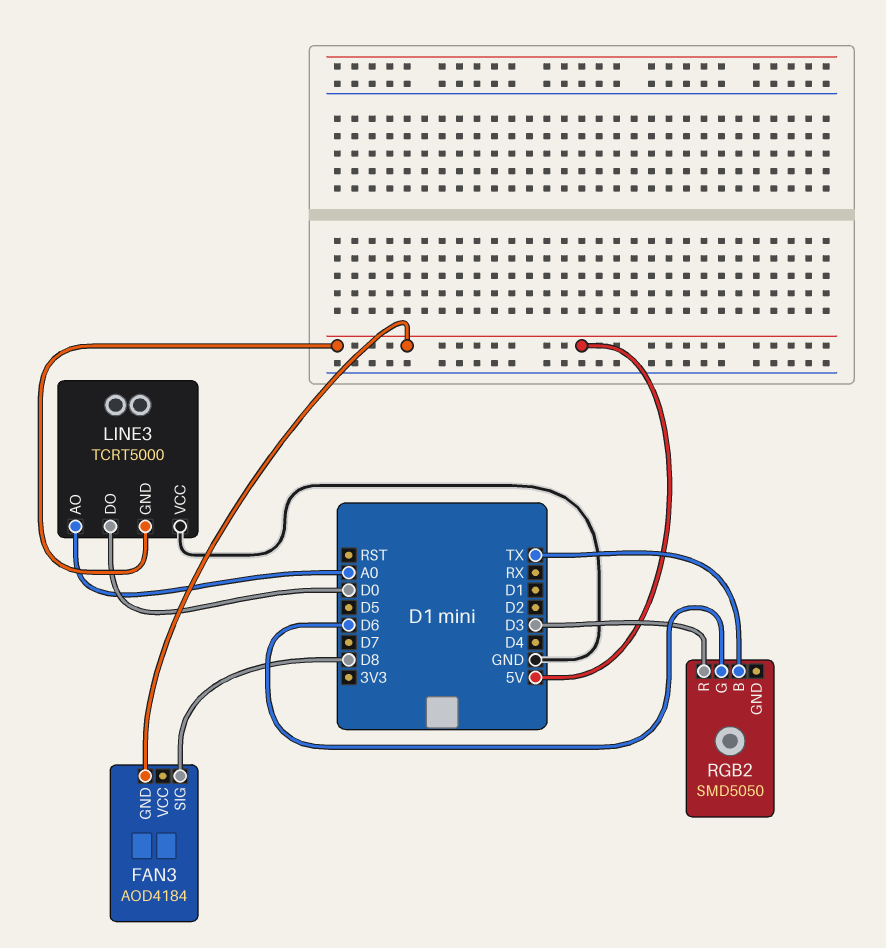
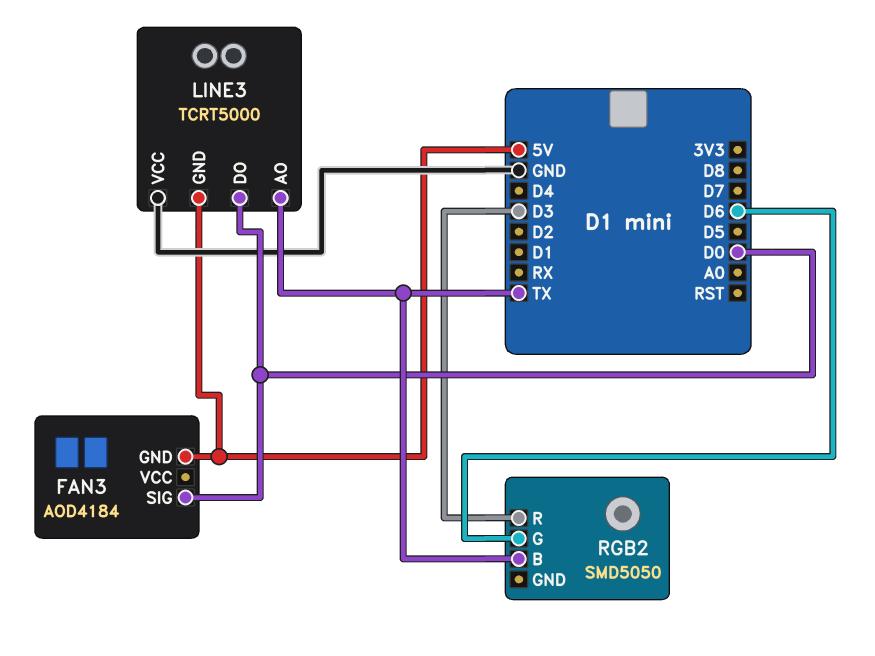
FAN3 pin SIG: D8 -> D0
LINE3 pin AO: A0 -> TX

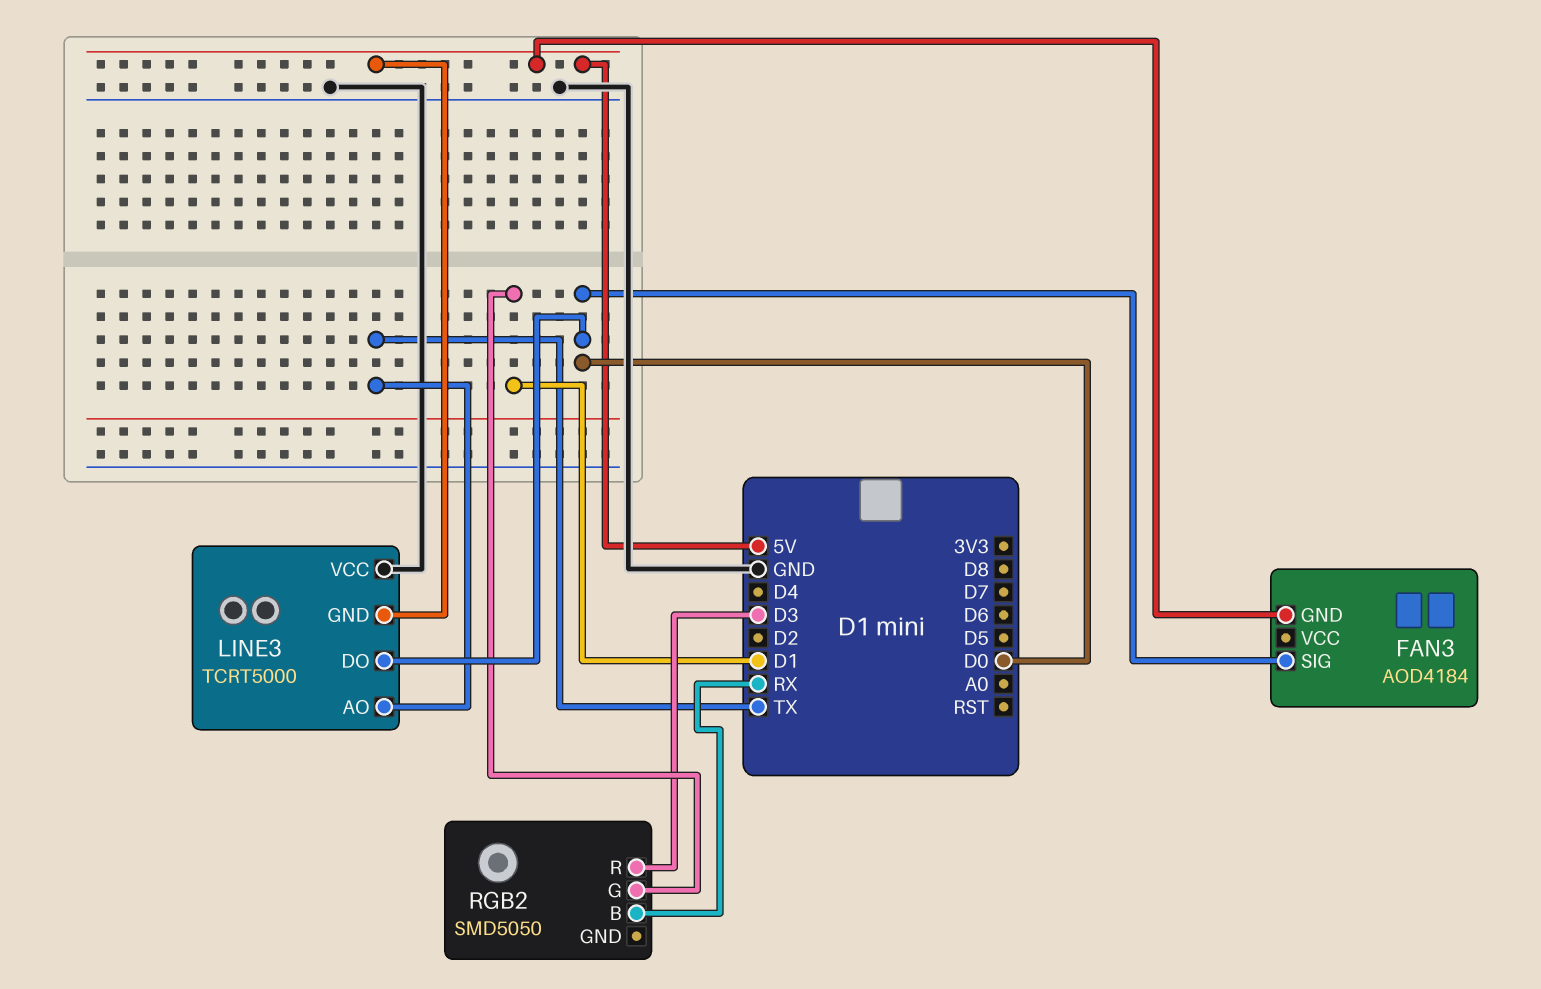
RGB2 pin B: TX -> RX
RGB2 pin G: D6 -> D1

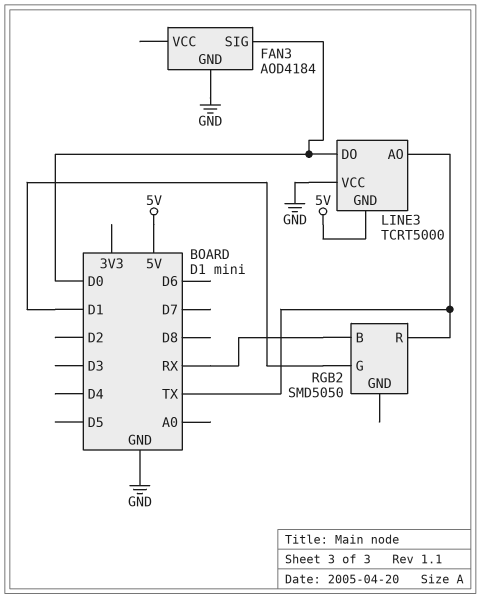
FAN3 pin GND: 5V -> GND
RGB2 pin R: D3 -> TX

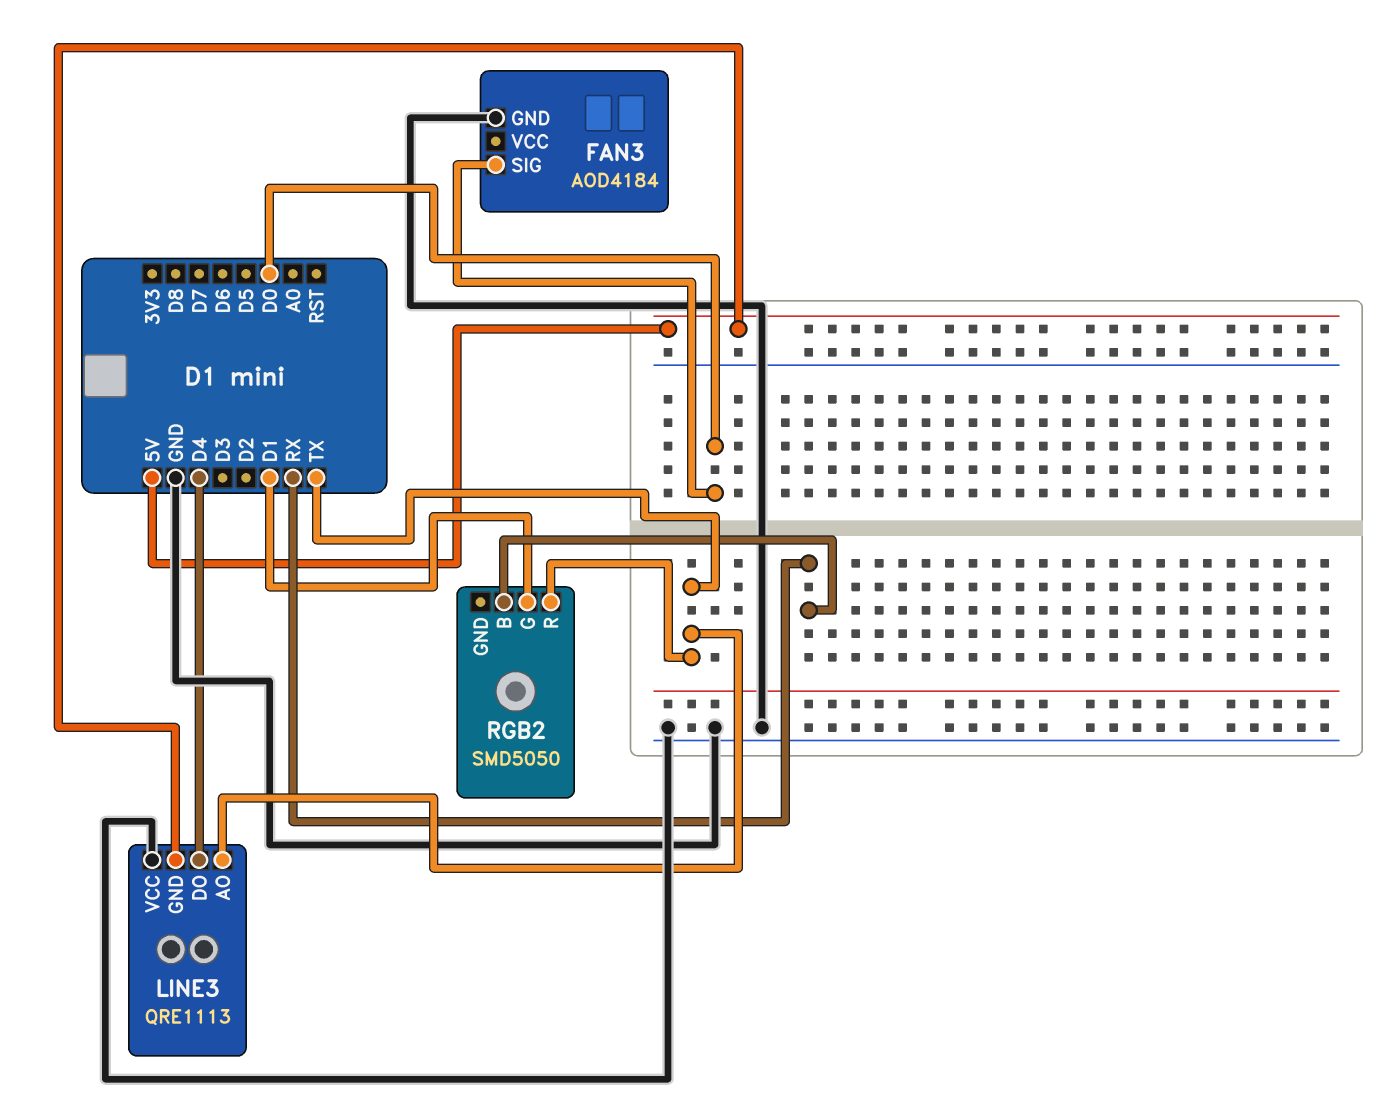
LINE3: TCRT5000 -> QRE1113
LINE3 pin DO: D0 -> D4

